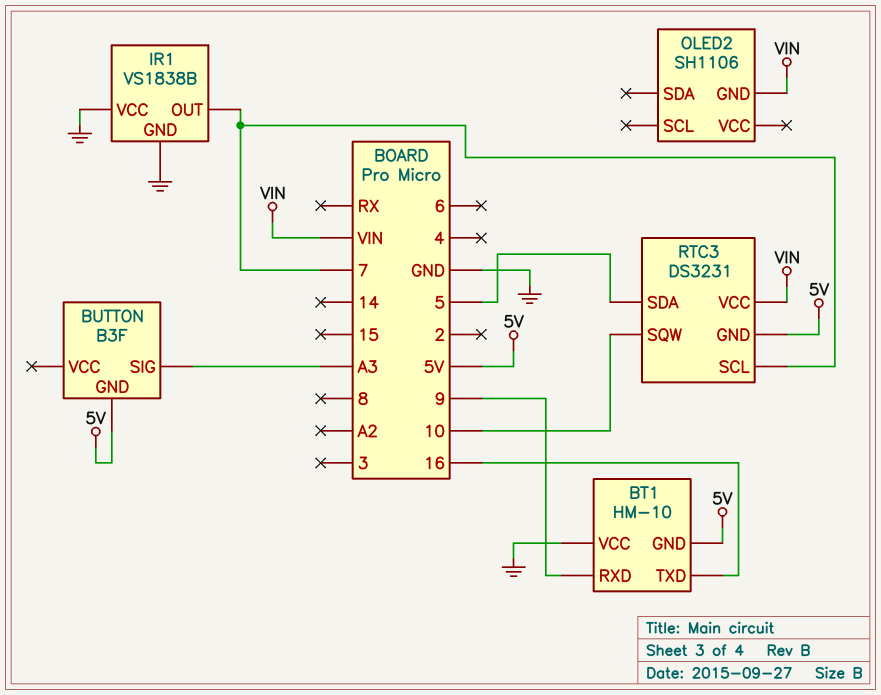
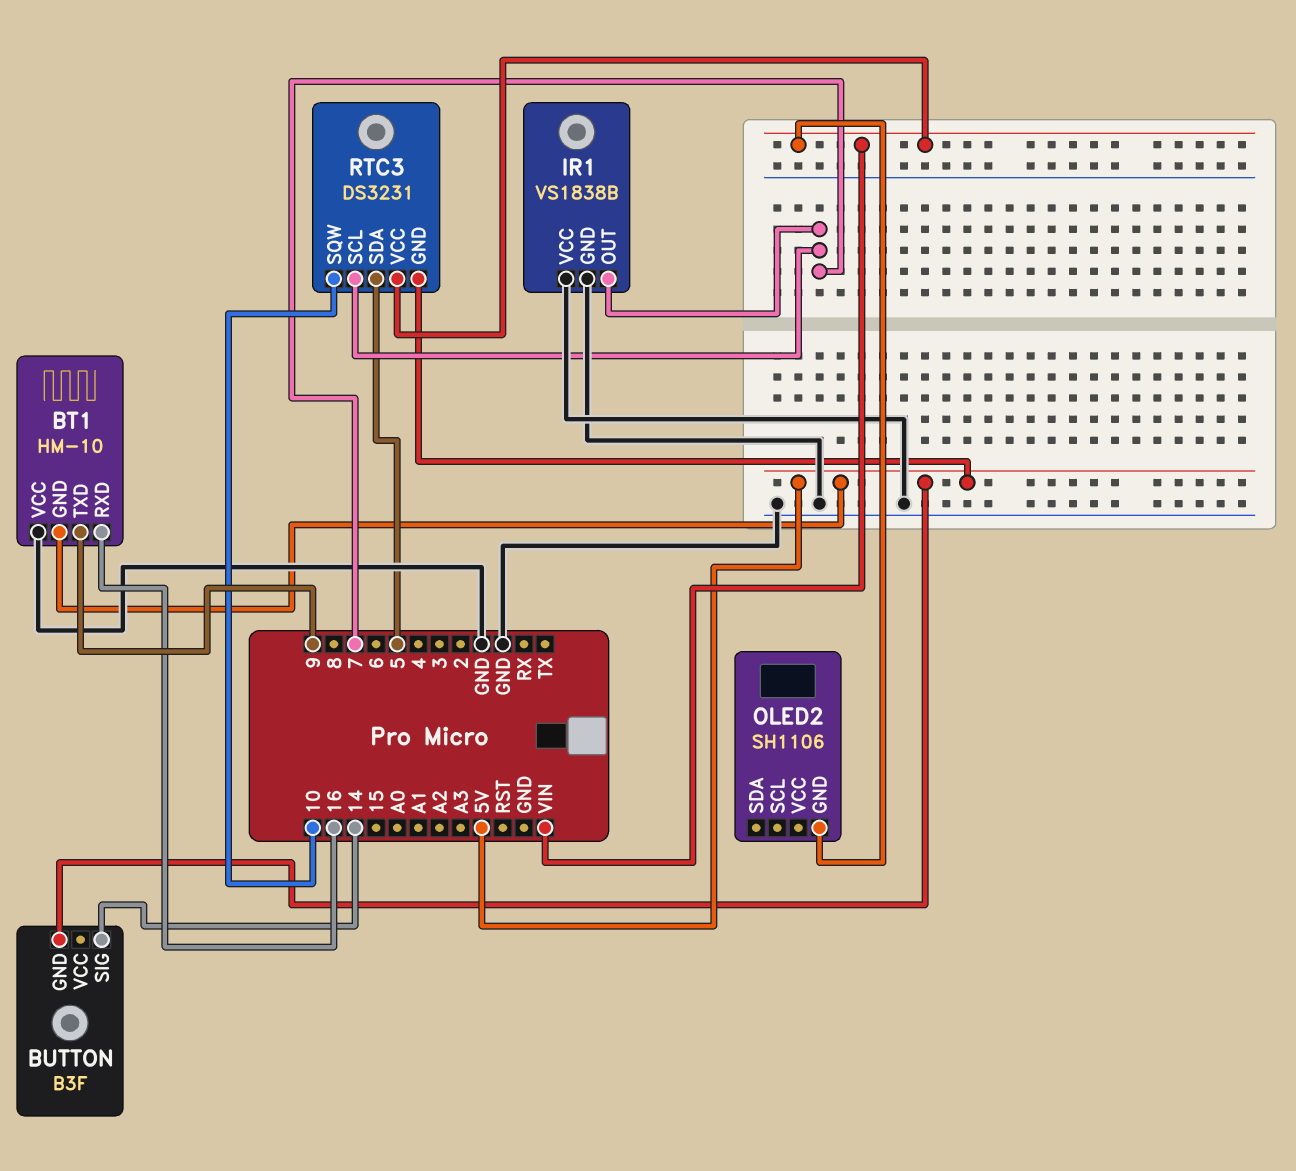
BT1 pin RXD: 9 -> 16
BT1 pin TXD: 16 -> 9
BUTTON pin SIG: A3 -> 14

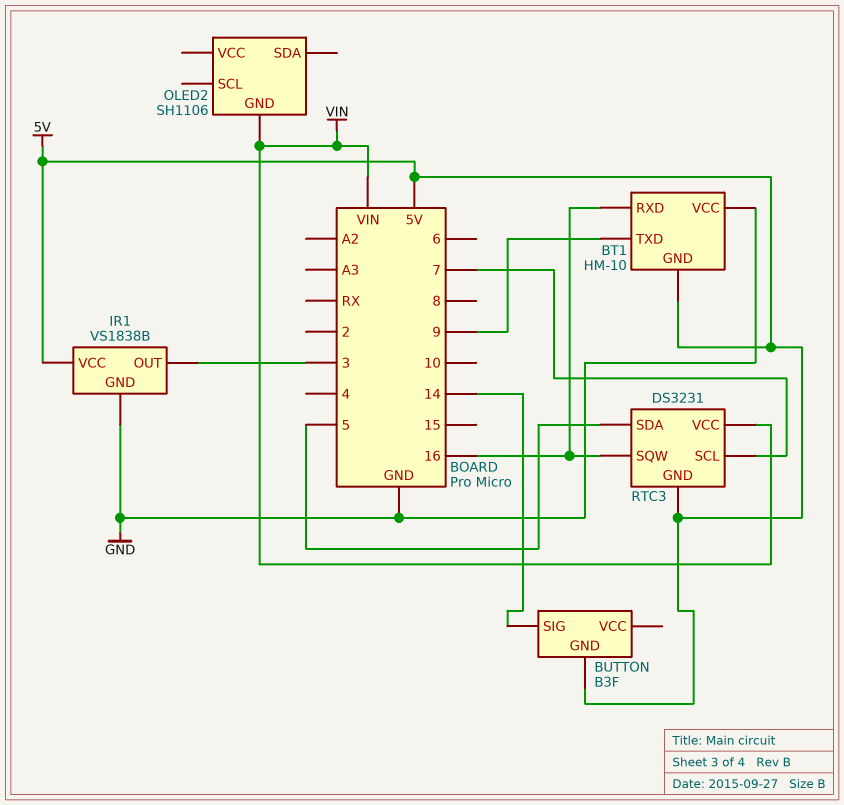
IR1 pin OUT: 7 -> 3
IR1 pin VCC: GND -> 5V
RTC3 pin SQW: 10 -> 16

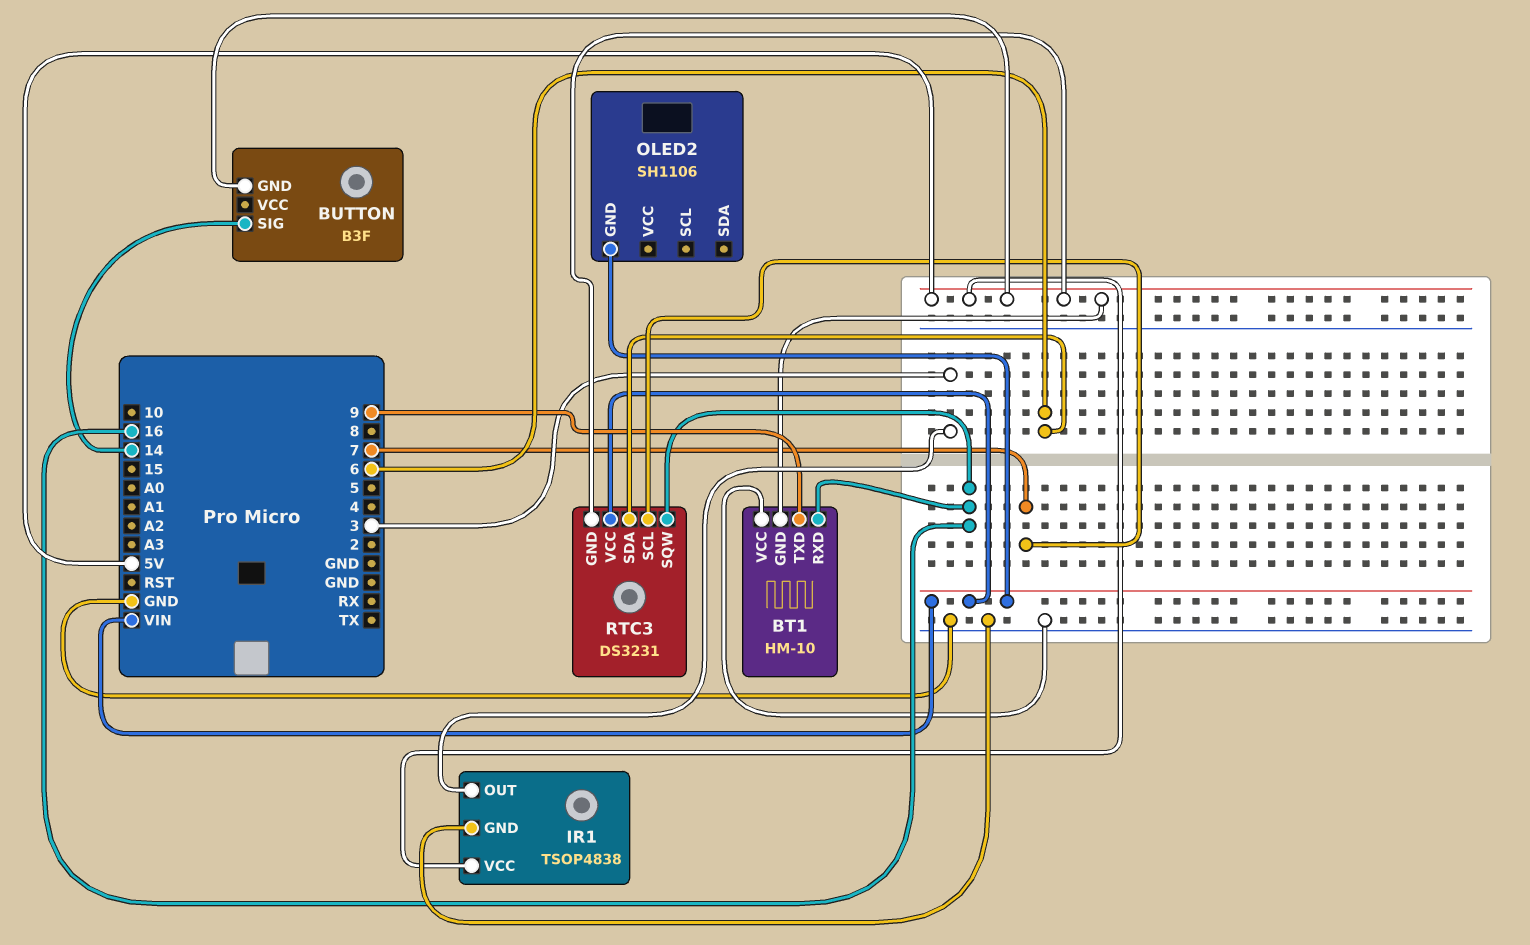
IR1: VS1838B -> TSOP4838
RTC3 pin SDA: 5 -> 6

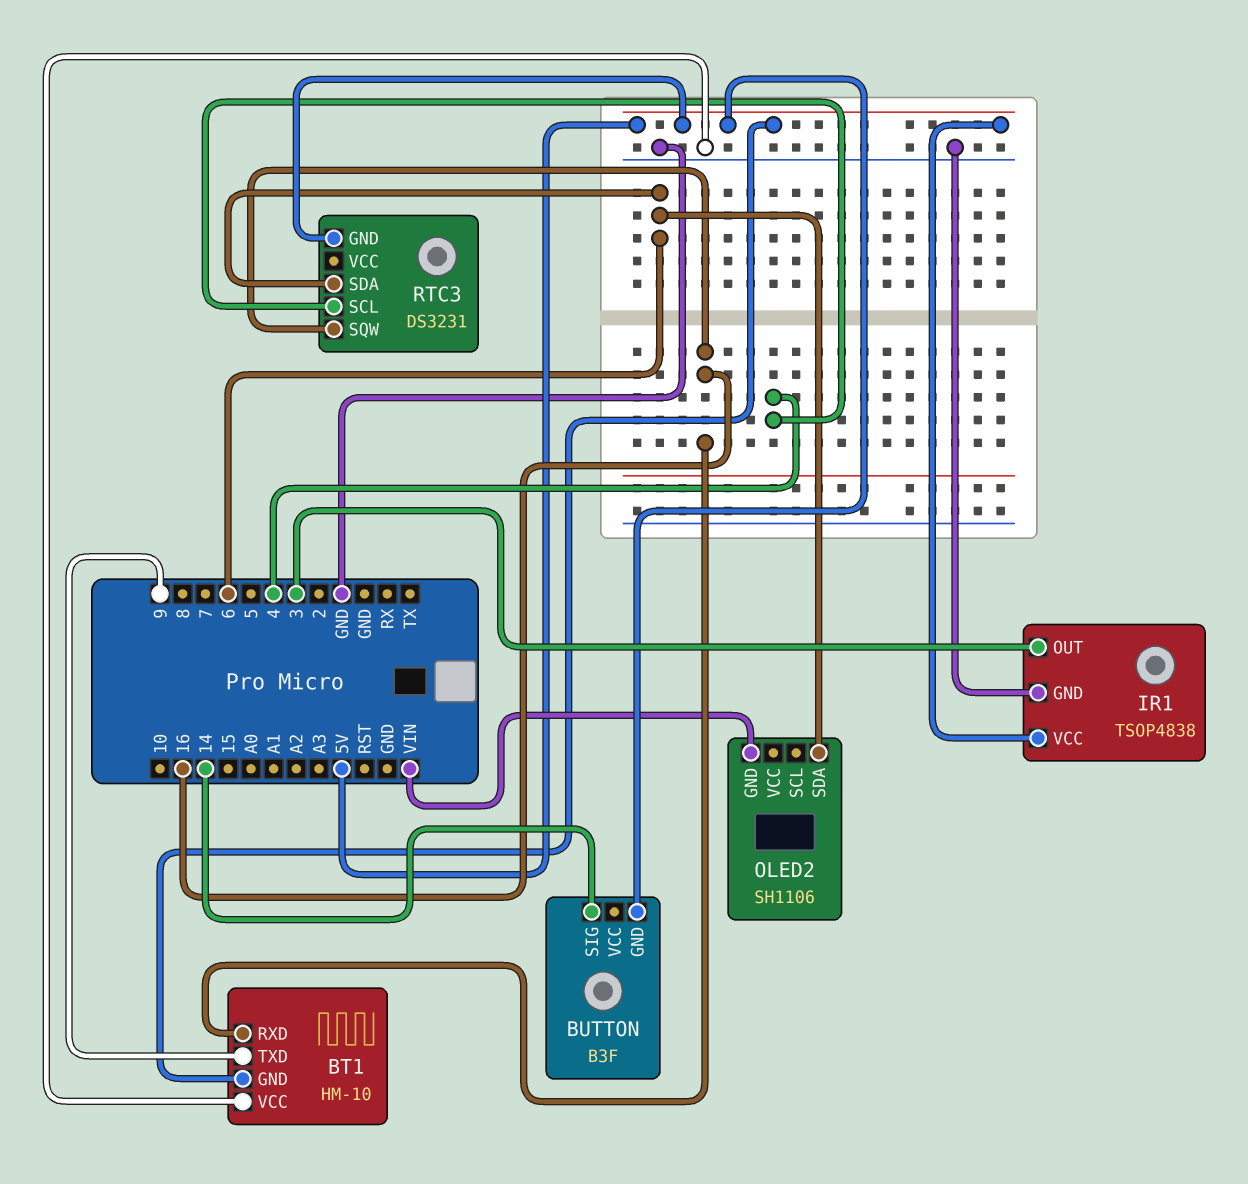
OLED2 pin SDA: none -> 6
RTC3 pin SCL: 7 -> 4
RTC3 pin VCC: VIN -> none

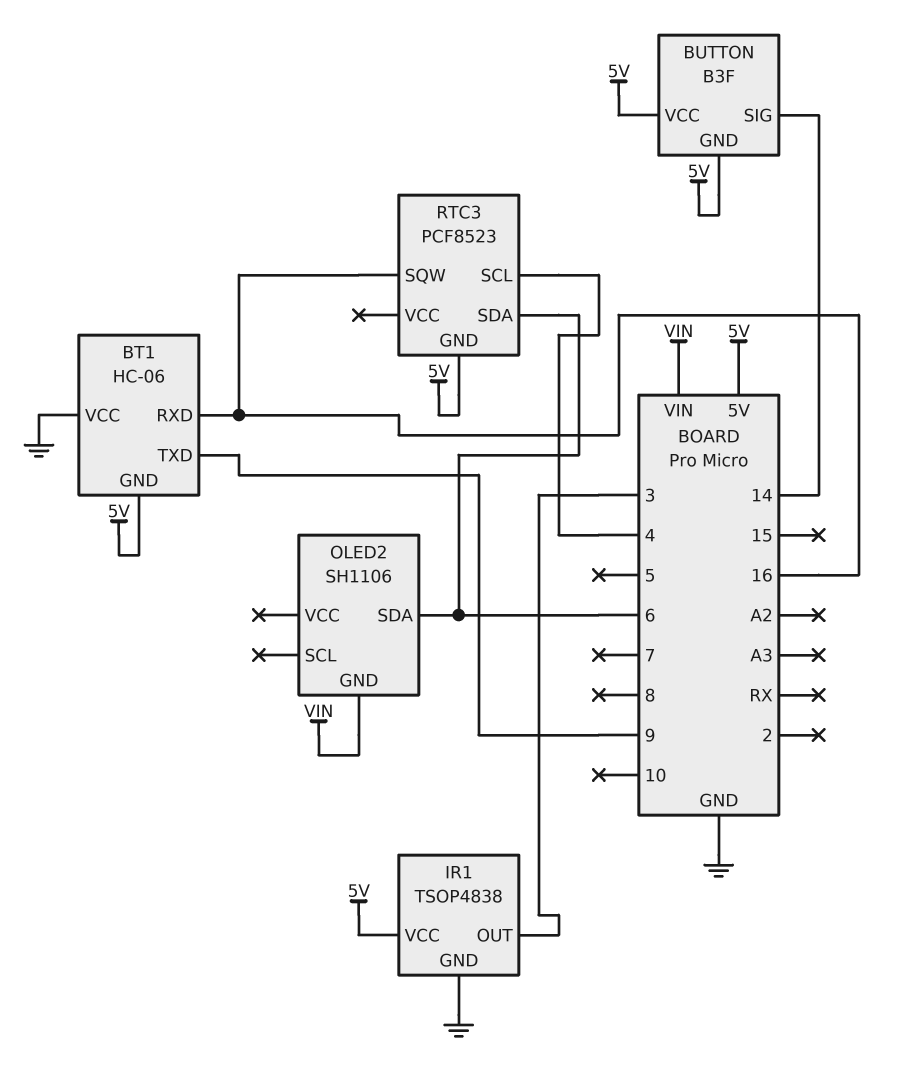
BT1: HM-10 -> HC-06
BUTTON pin VCC: none -> 5V
RTC3: DS3231 -> PCF8523

